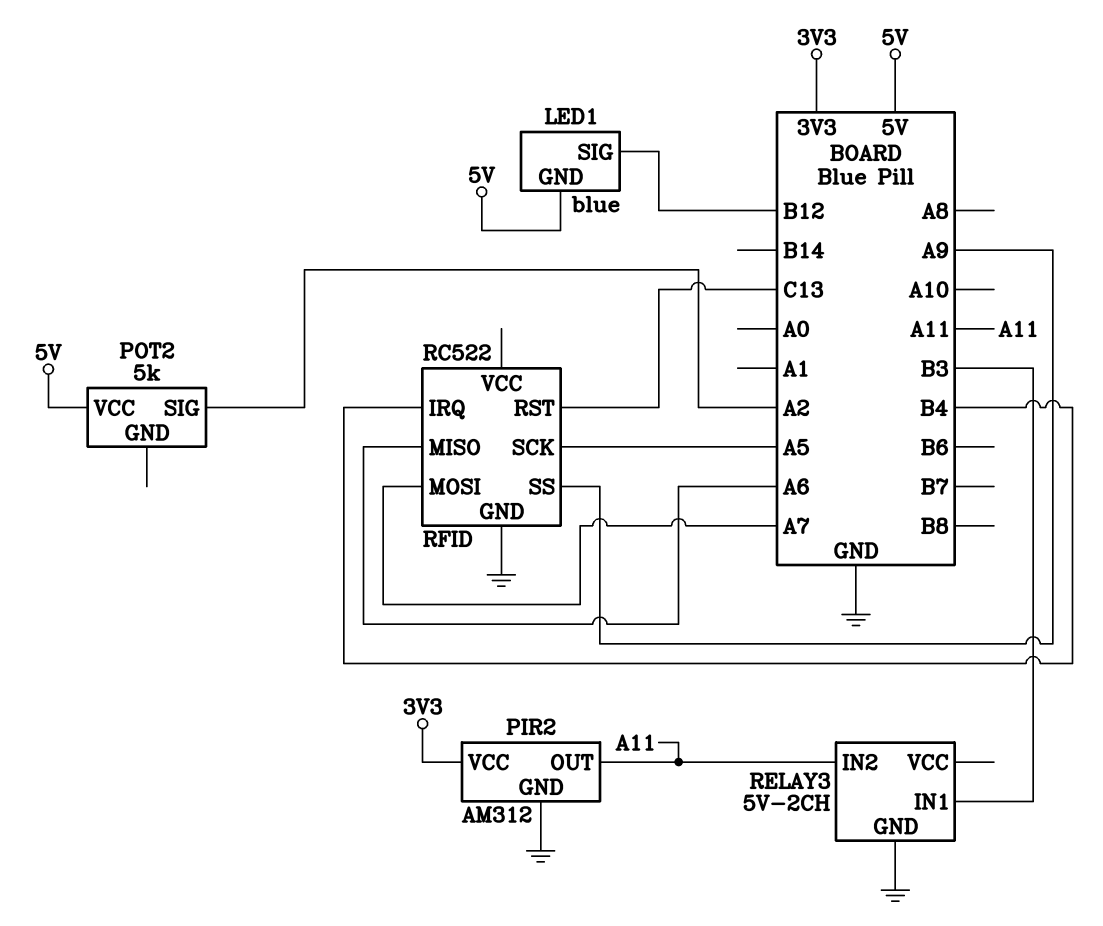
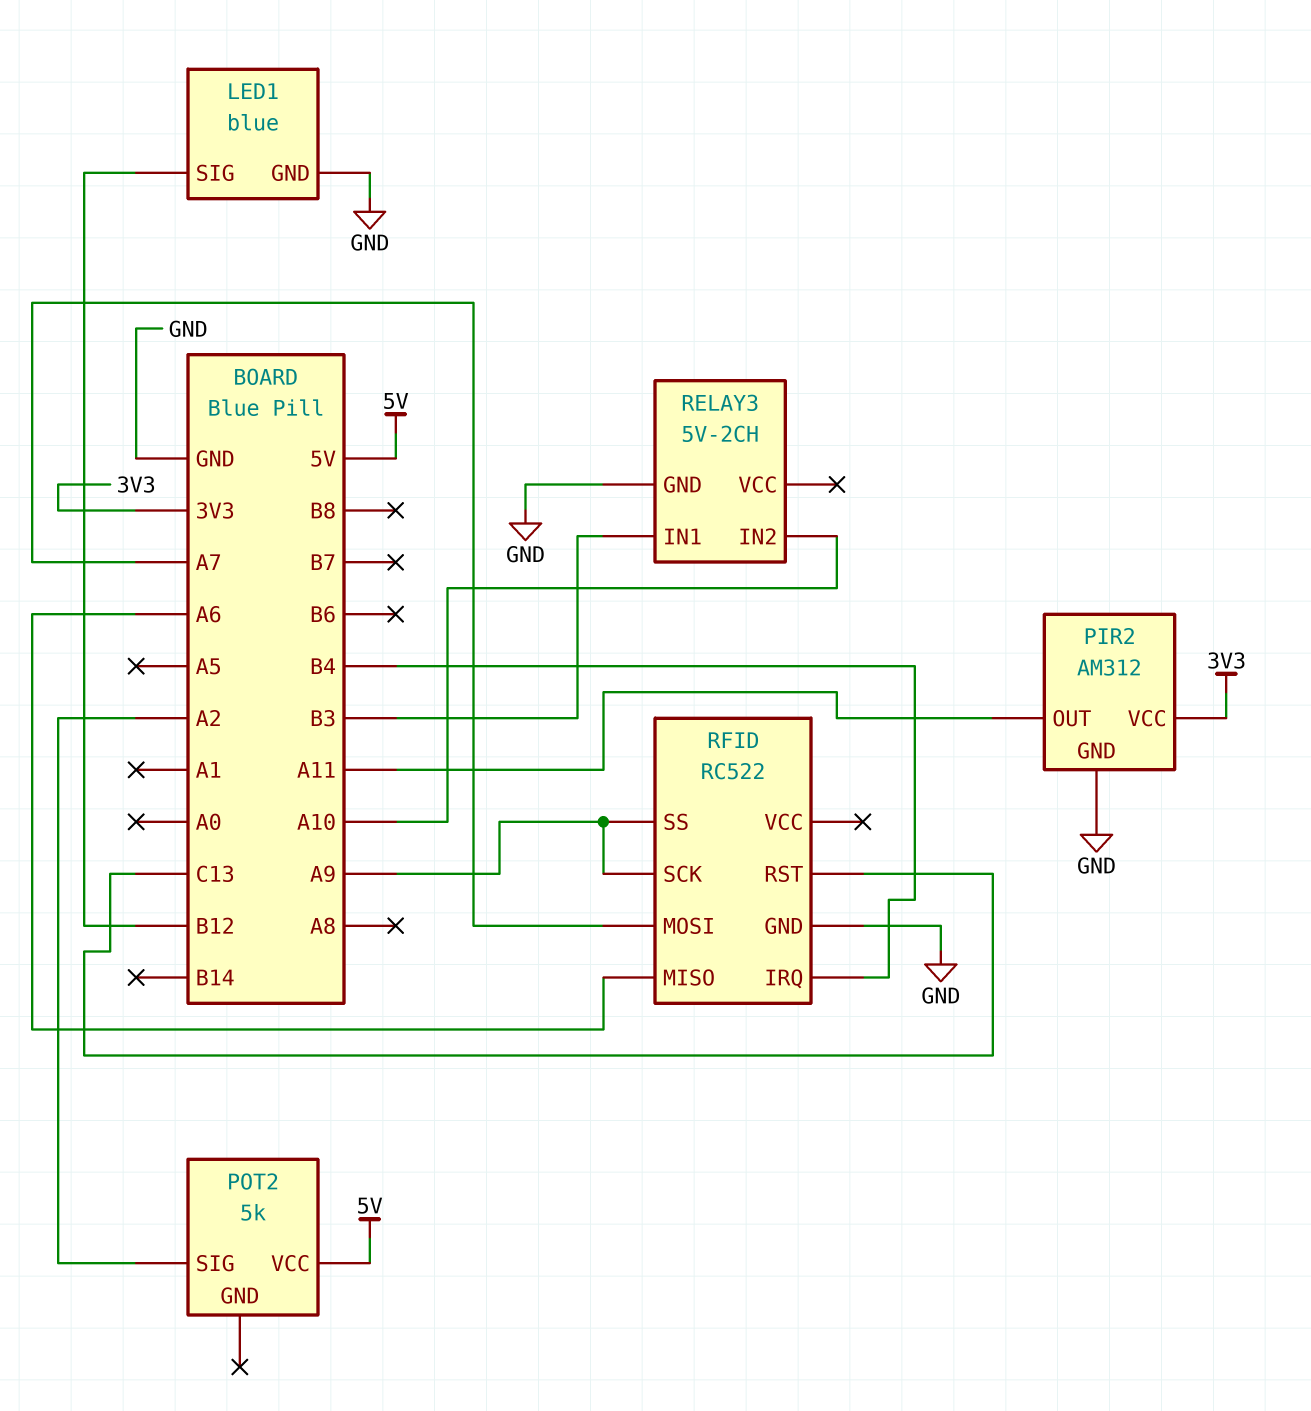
LED1 pin GND: 5V -> GND
RELAY3 pin IN2: A11 -> A10
RFID pin SCK: A5 -> A9

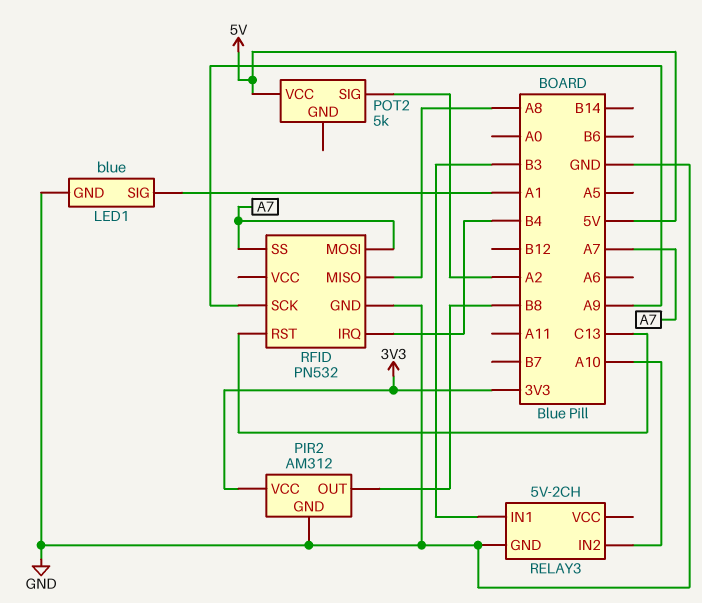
LED1 pin SIG: B12 -> A1
PIR2 pin OUT: A11 -> B8
RFID: RC522 -> PN532
RFID pin MISO: A6 -> A8
RFID pin SS: A9 -> A7

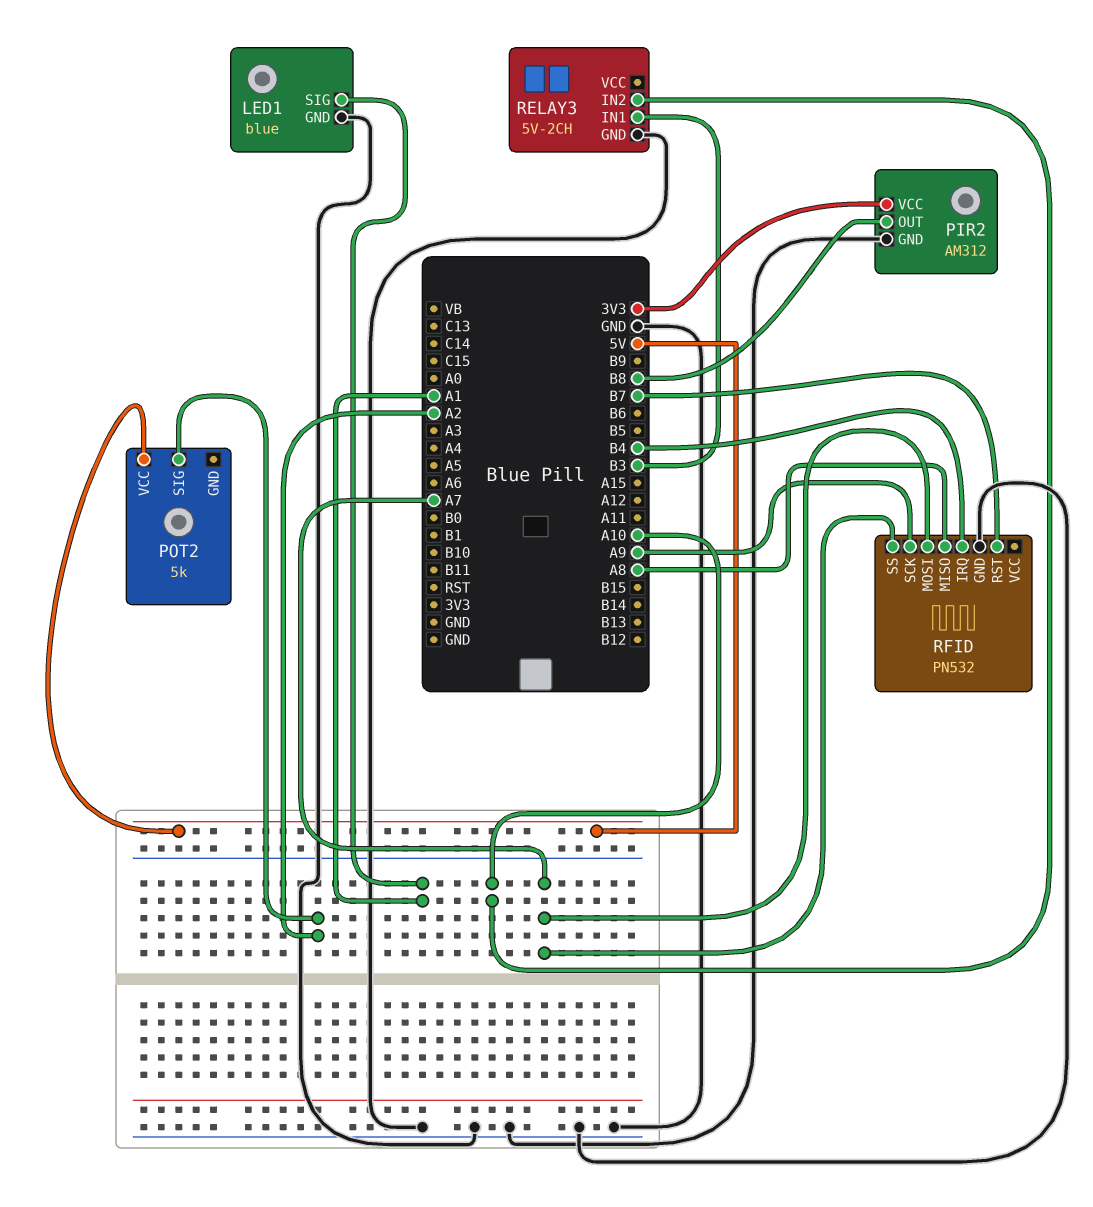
RFID pin RST: C13 -> B7

